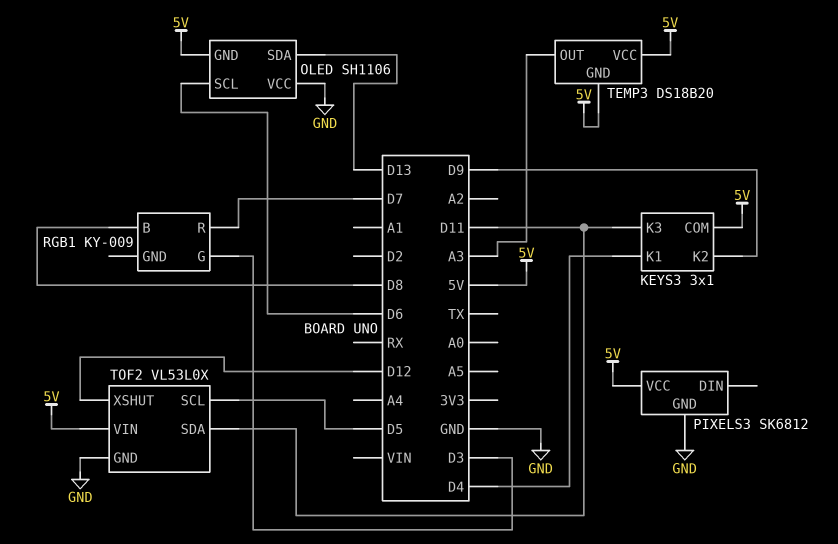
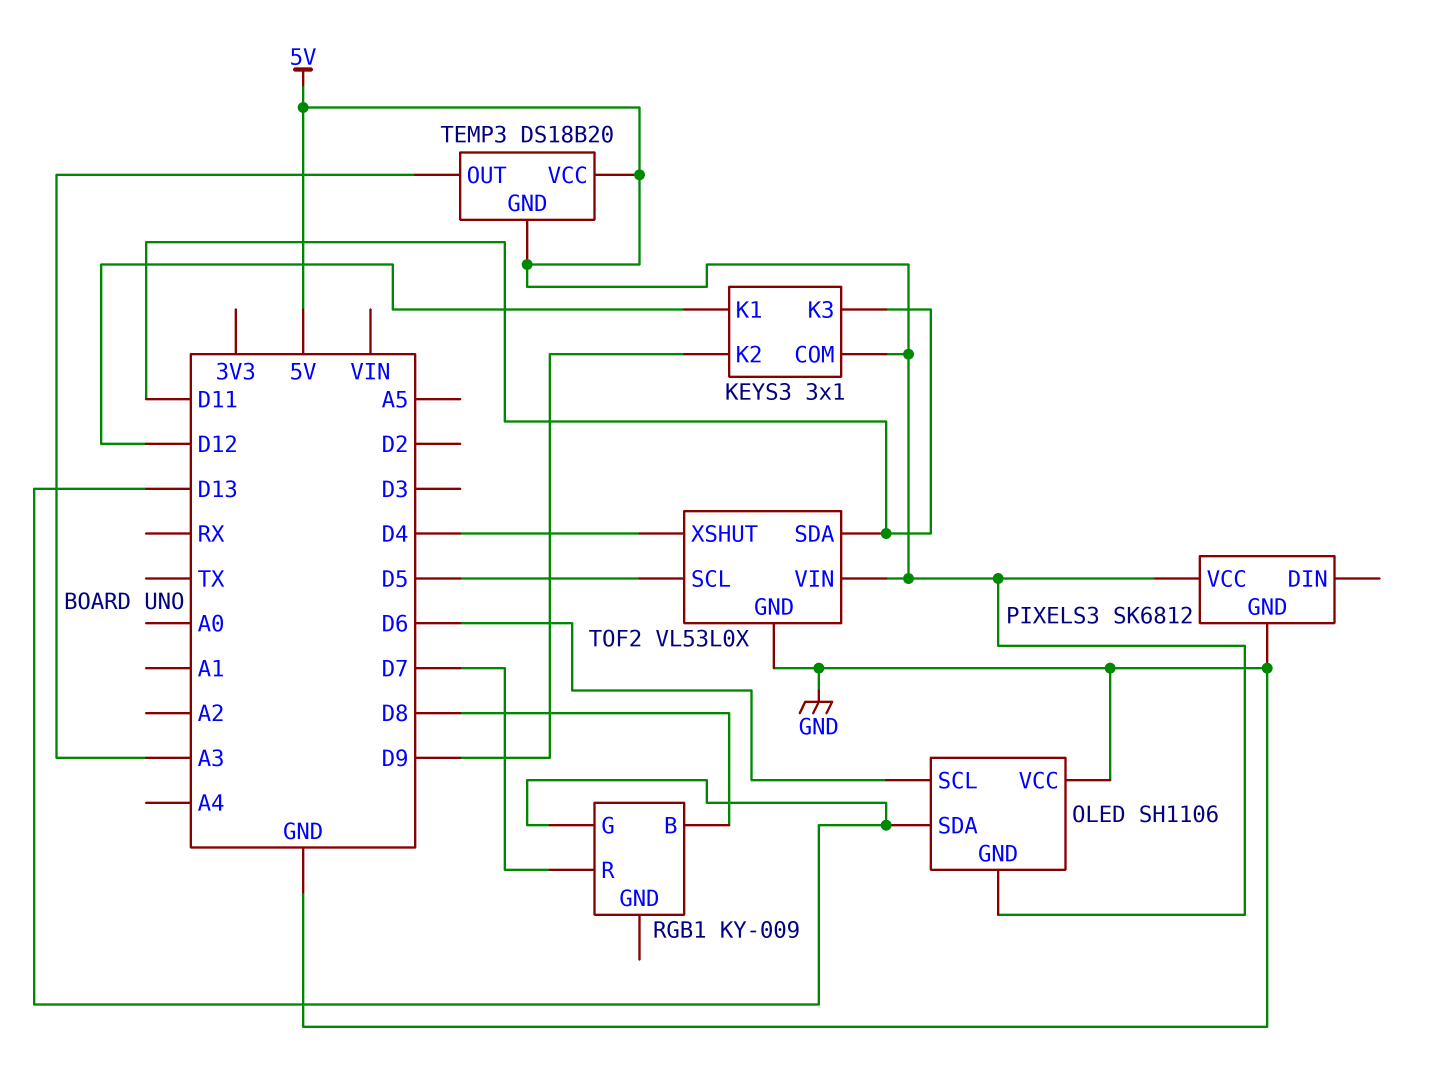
KEYS3 pin K1: D4 -> D12
RGB1 pin G: D3 -> D13
TOF2 pin XSHUT: D12 -> D4

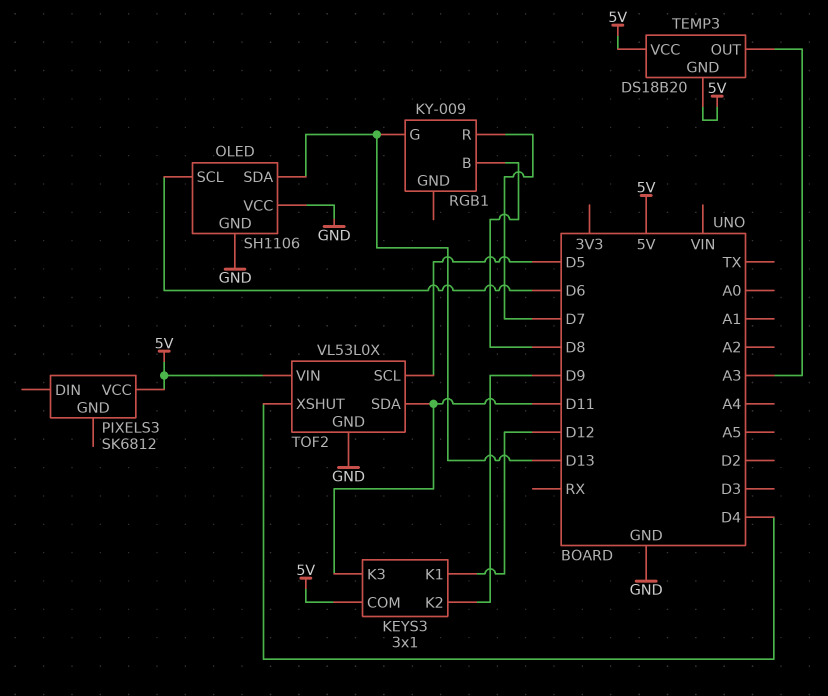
OLED pin GND: 5V -> GND
PIXELS3 pin GND: GND -> none

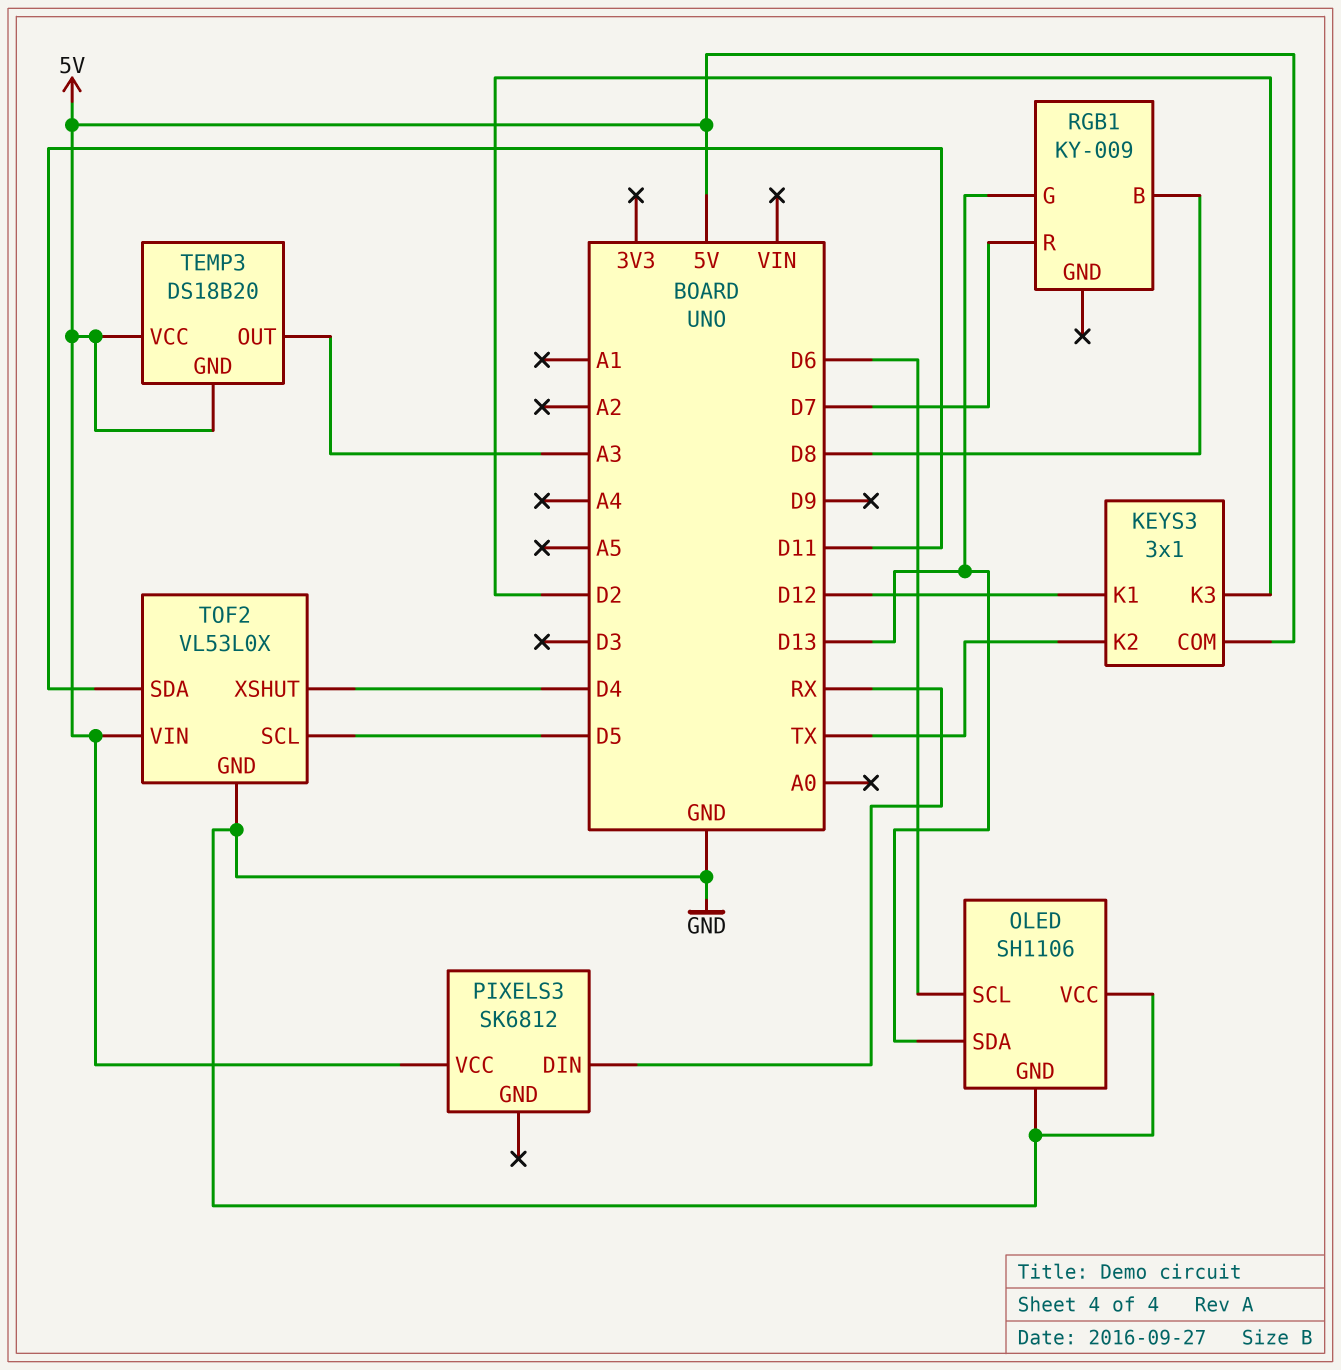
KEYS3 pin K2: D9 -> TX
KEYS3 pin K3: D11 -> D2
PIXELS3 pin DIN: none -> RX

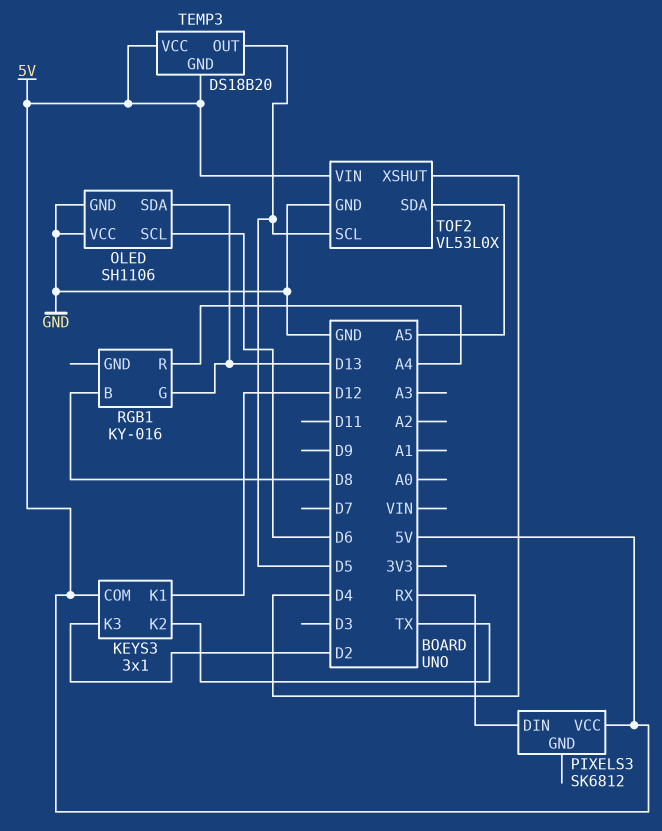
RGB1: KY-009 -> KY-016
RGB1 pin R: D7 -> A4
TEMP3 pin OUT: A3 -> D5
TOF2 pin SDA: D11 -> A5

